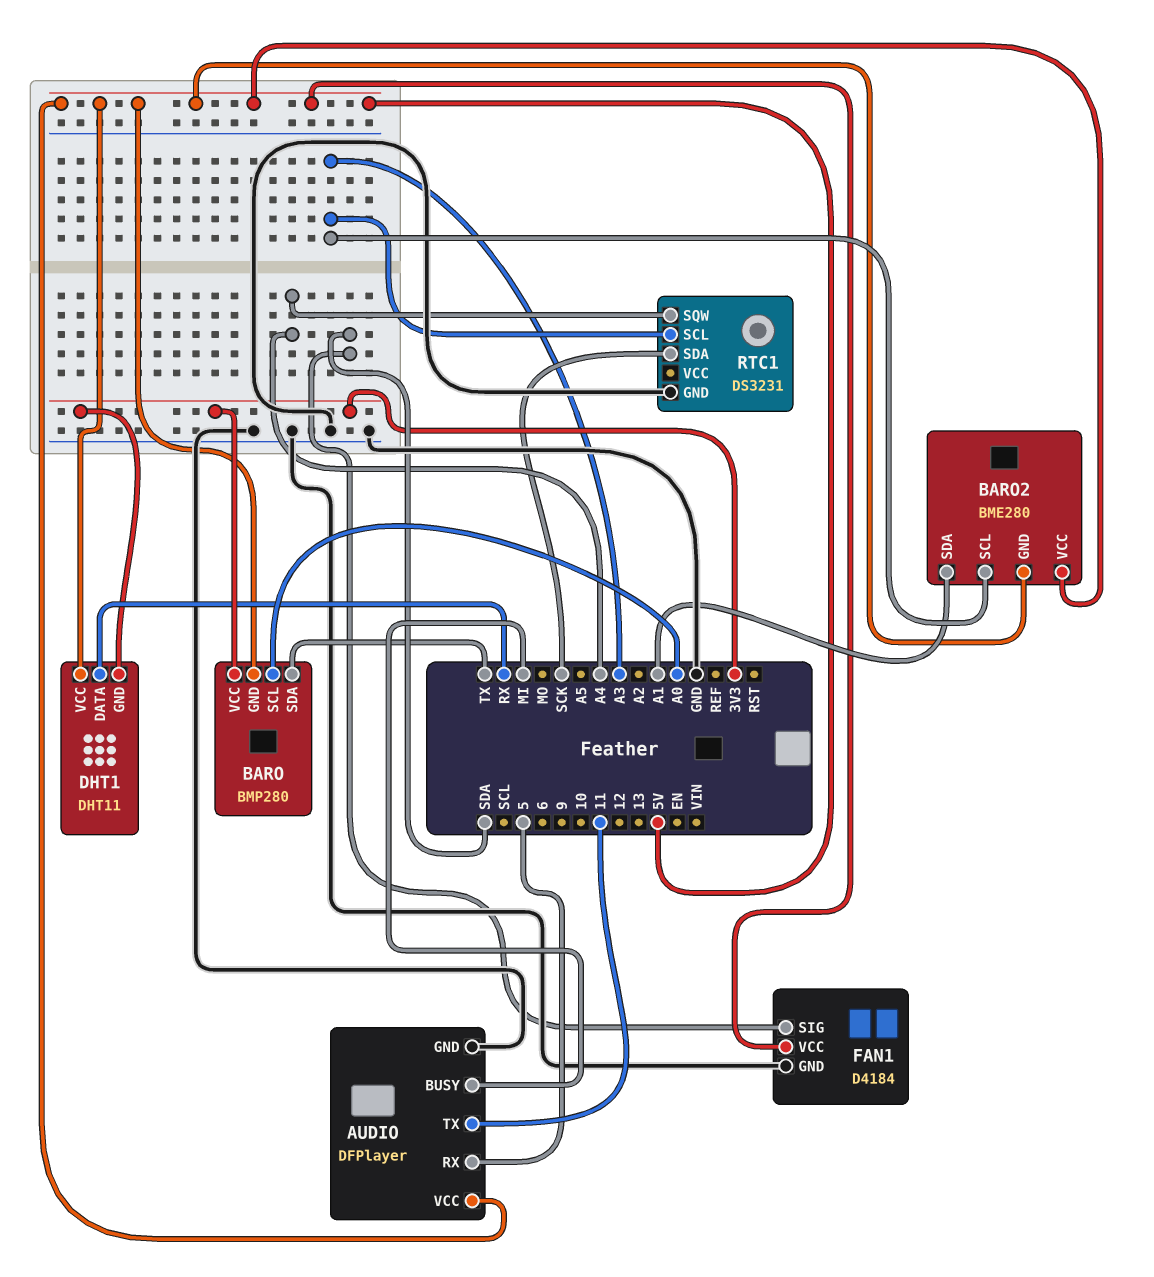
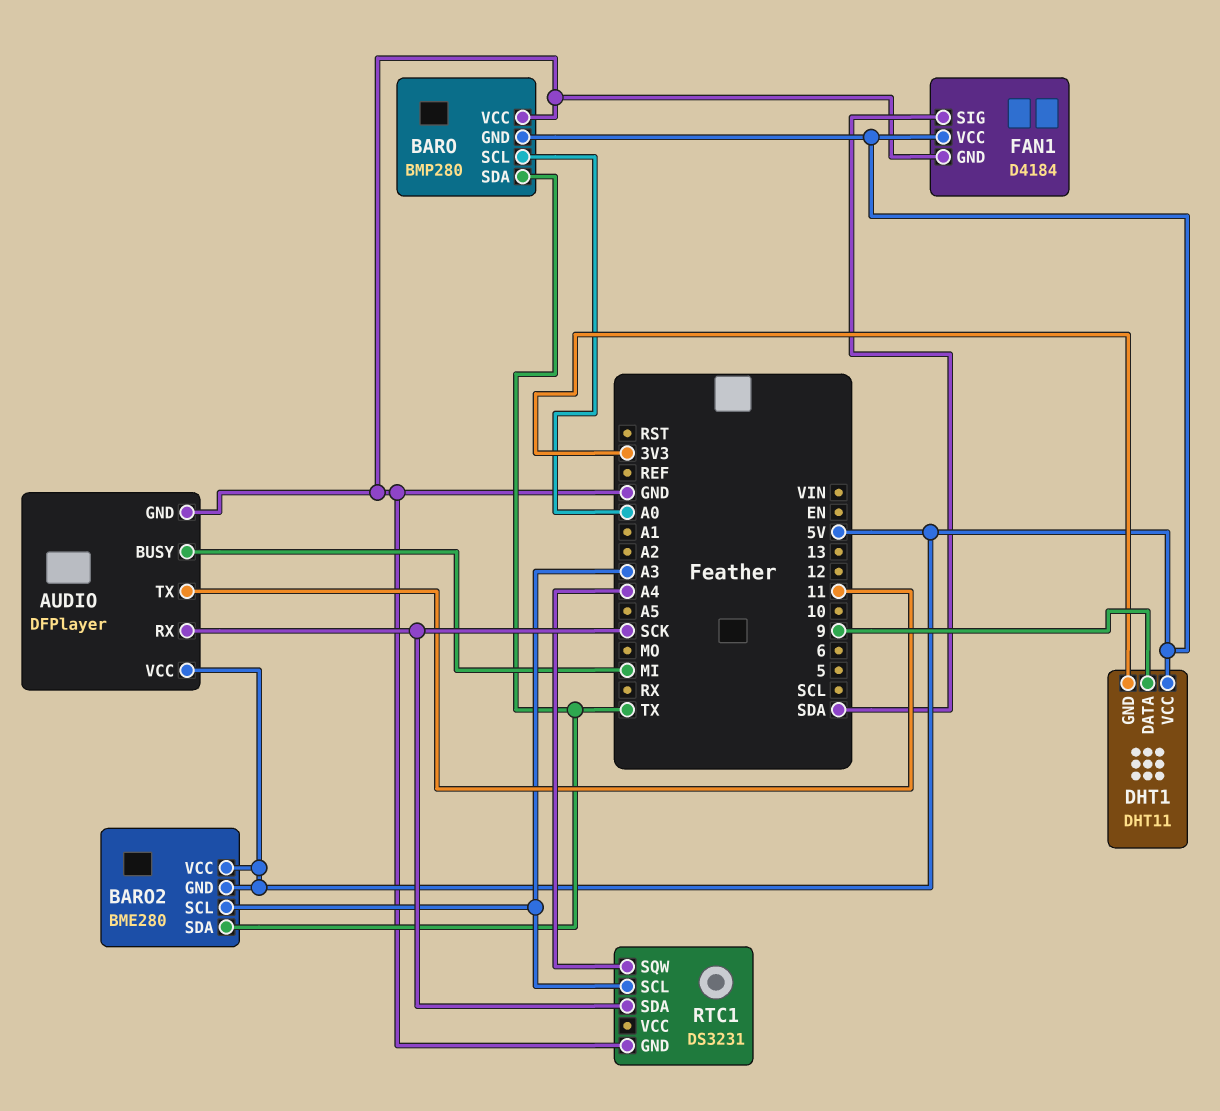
AUDIO pin RX: 5 -> SCK
BARO pin VCC: 3V3 -> GND
BARO2 pin SDA: A1 -> TX
DHT1 pin DATA: RX -> 9

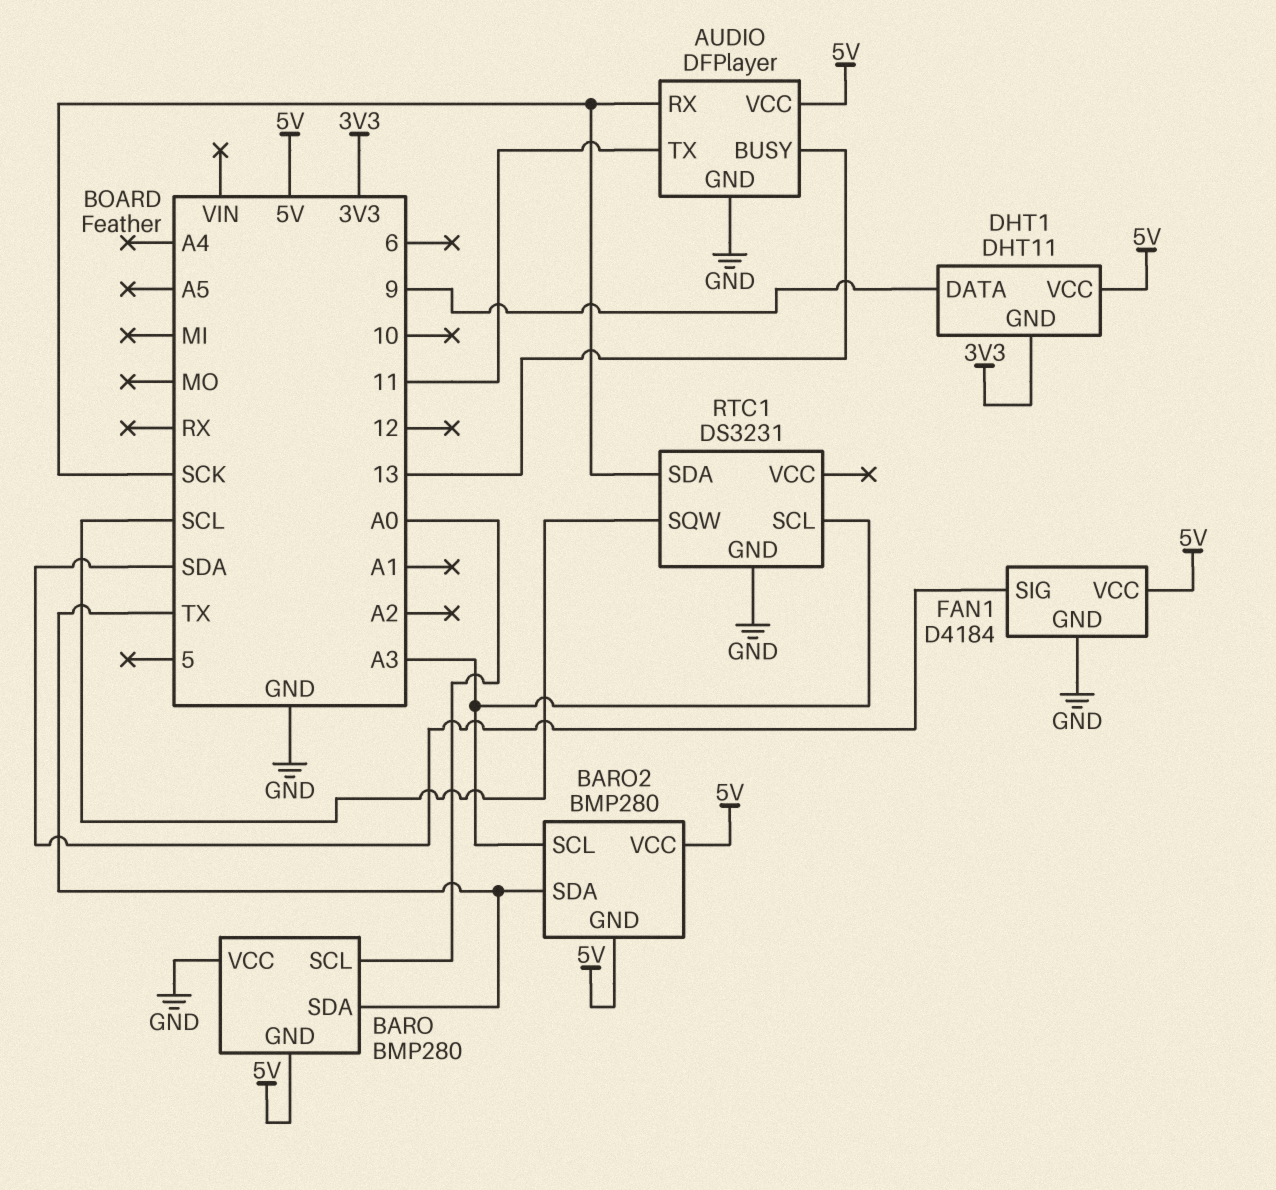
AUDIO pin BUSY: MI -> 13
BARO2: BME280 -> BMP280
RTC1 pin SQW: A4 -> SCL

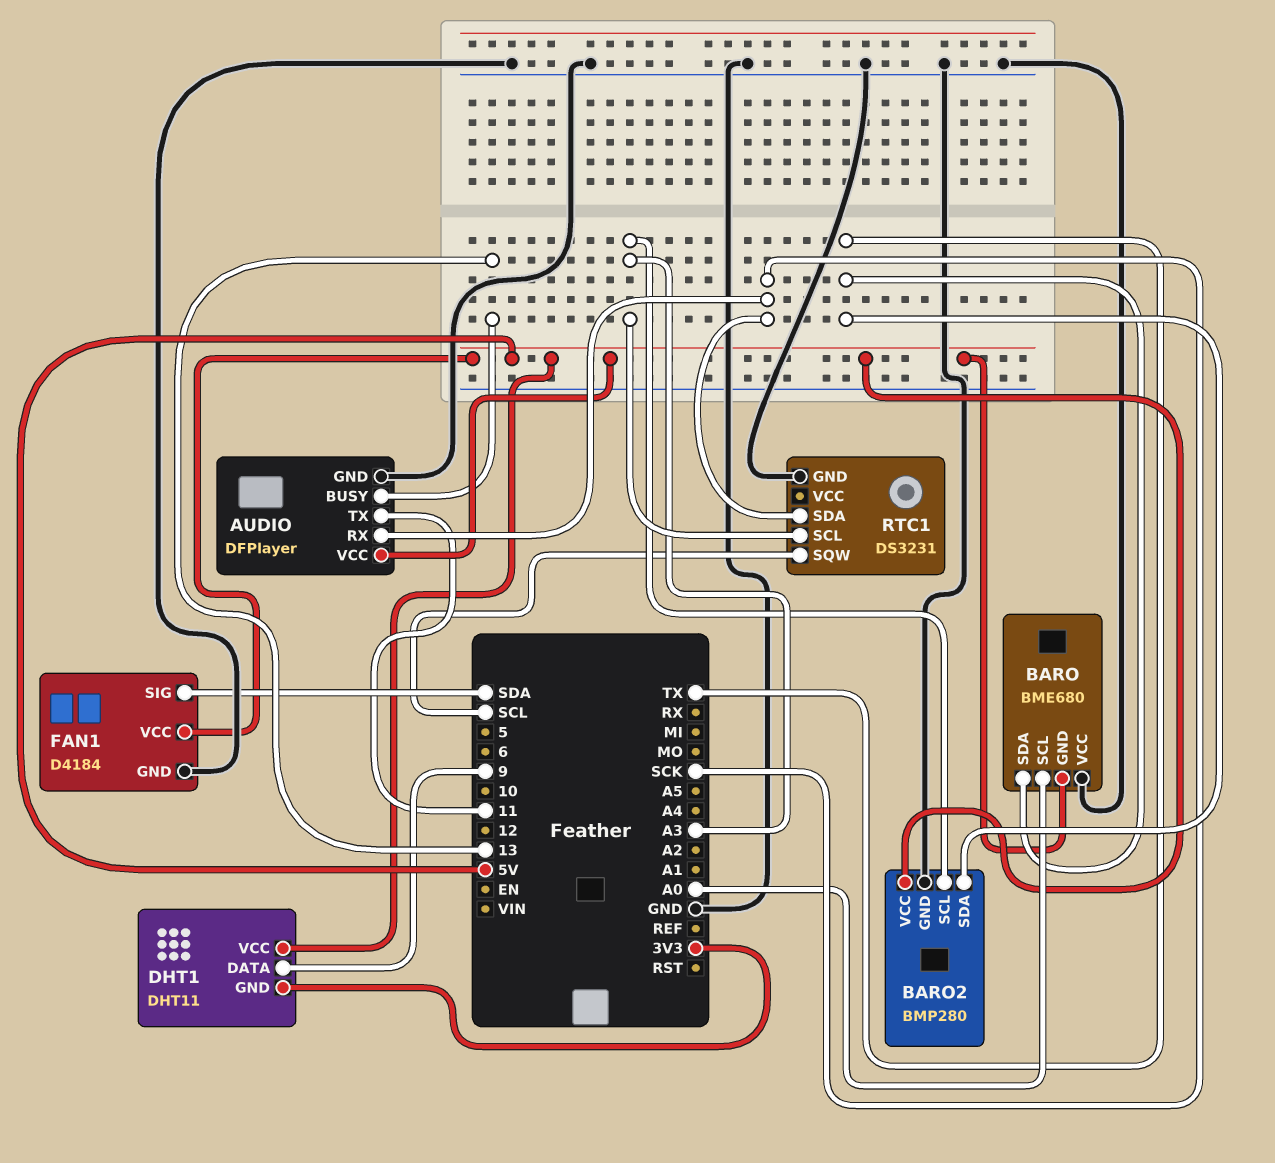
BARO: BMP280 -> BME680
BARO2 pin GND: 5V -> GND

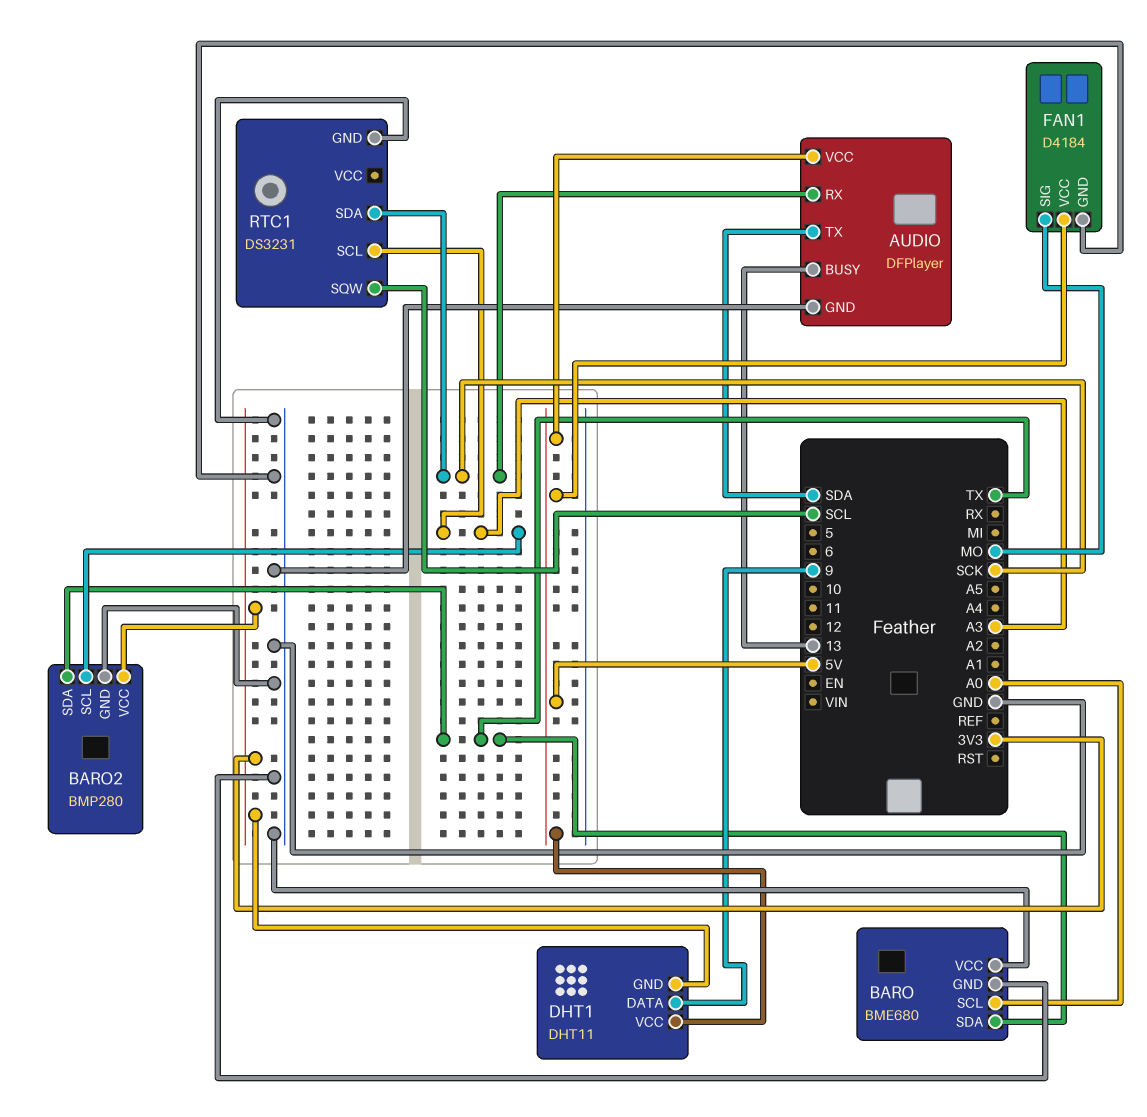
AUDIO pin TX: 11 -> SDA
BARO pin GND: 5V -> GND
BARO2 pin VCC: 5V -> 3V3
FAN1 pin SIG: SDA -> MO

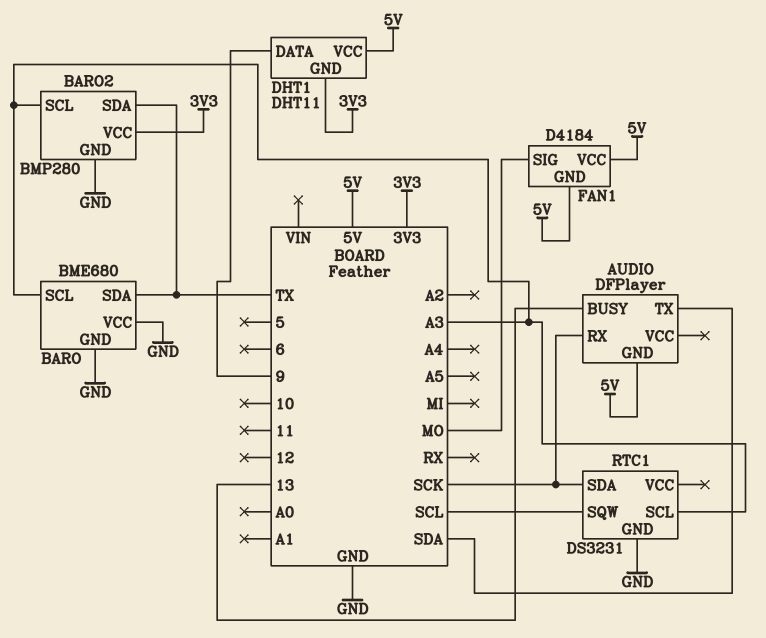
AUDIO pin GND: GND -> 5V
AUDIO pin VCC: 5V -> none
BARO pin SCL: A0 -> A3
FAN1 pin GND: GND -> 5V

